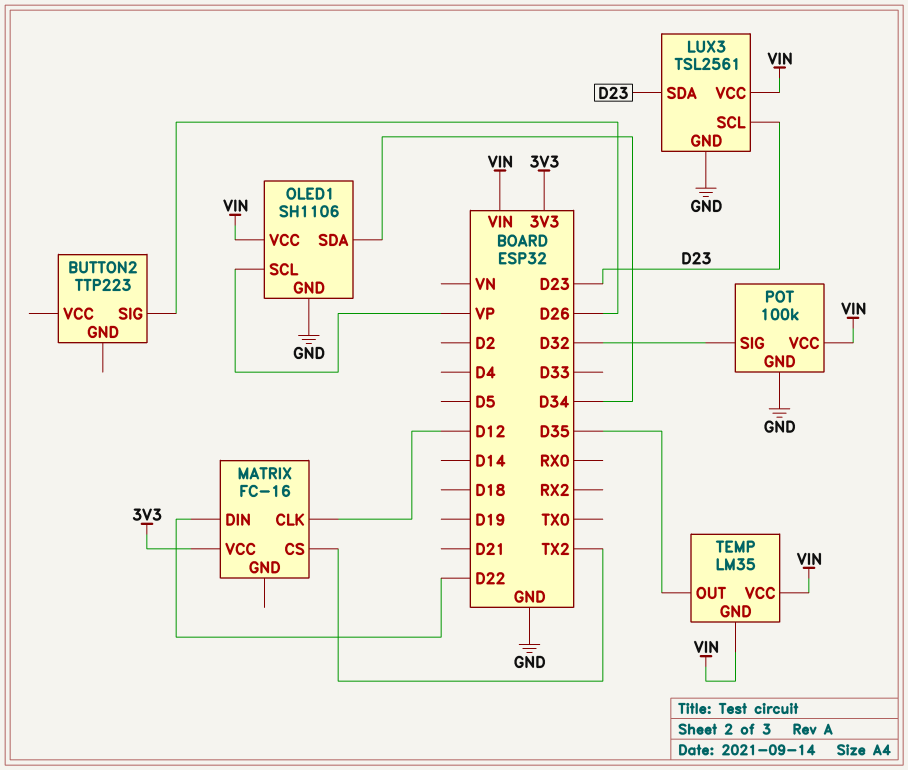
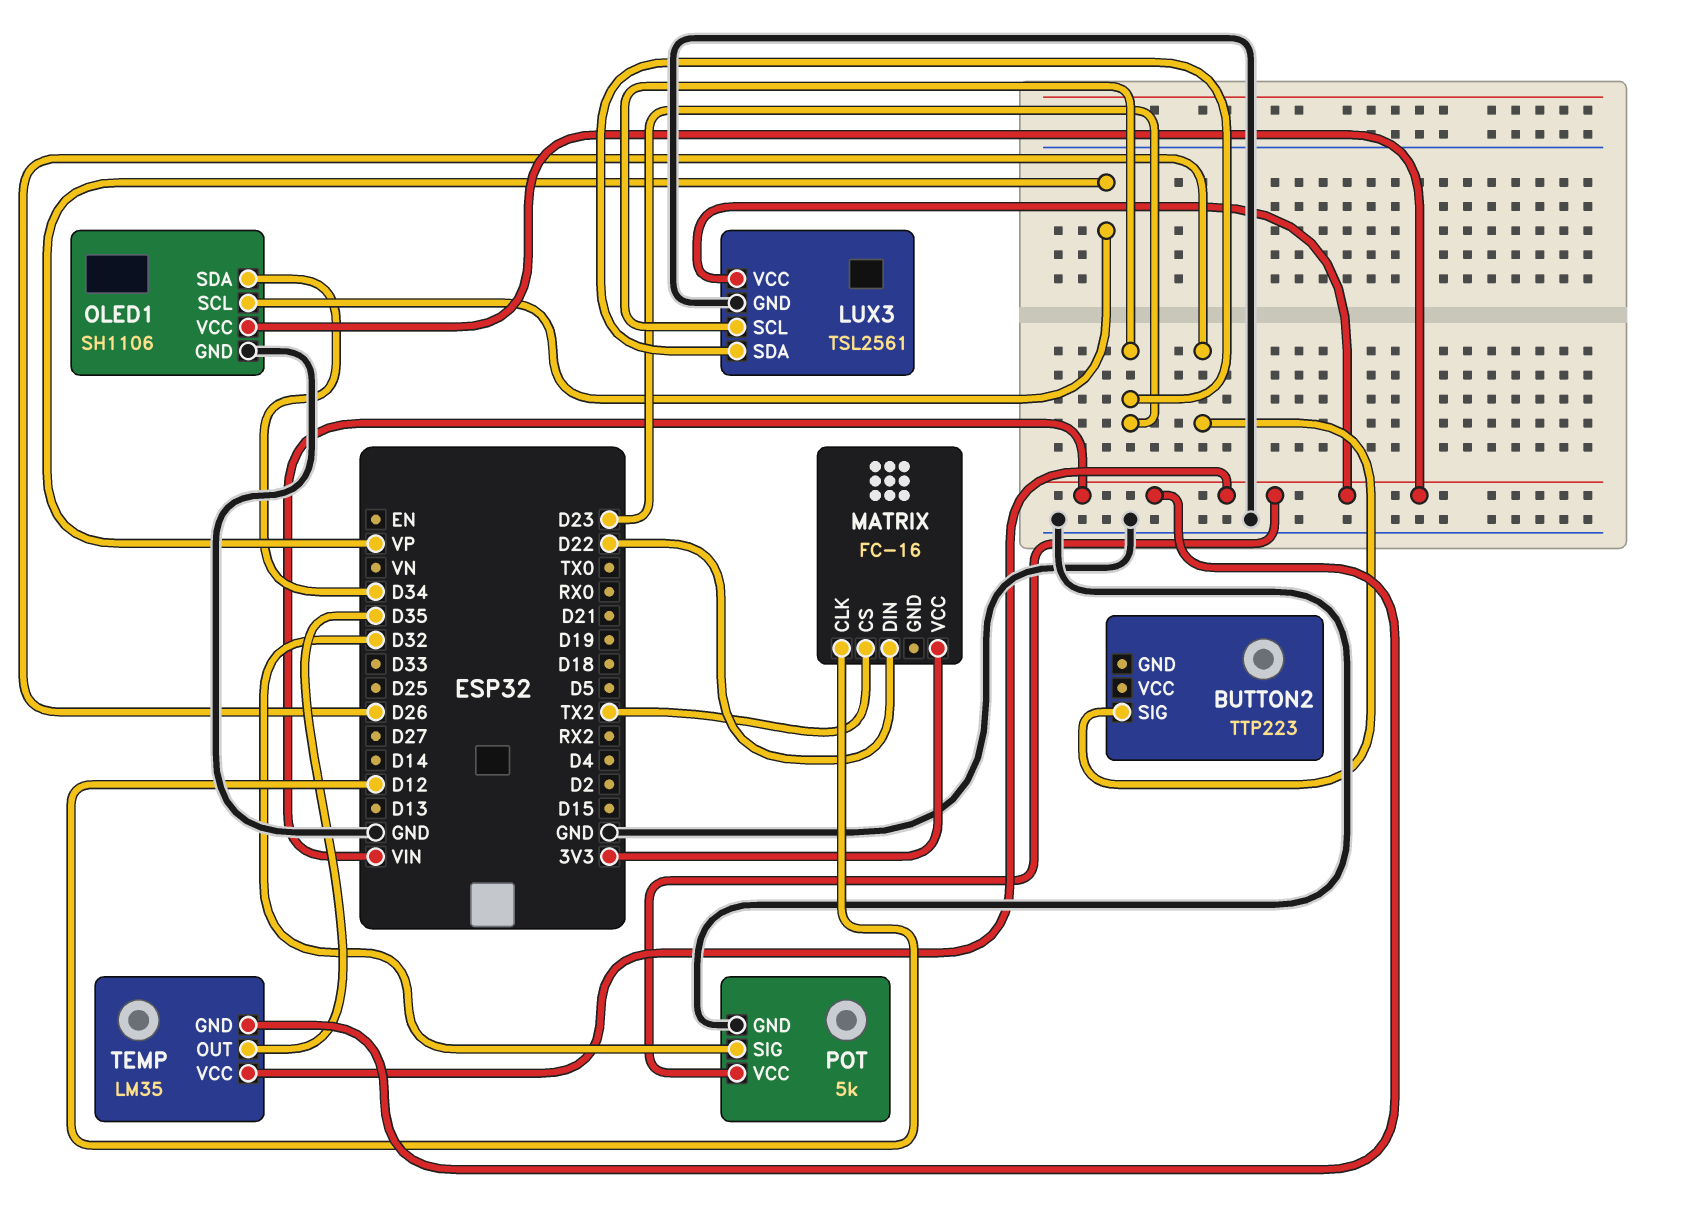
POT: 100k -> 5k

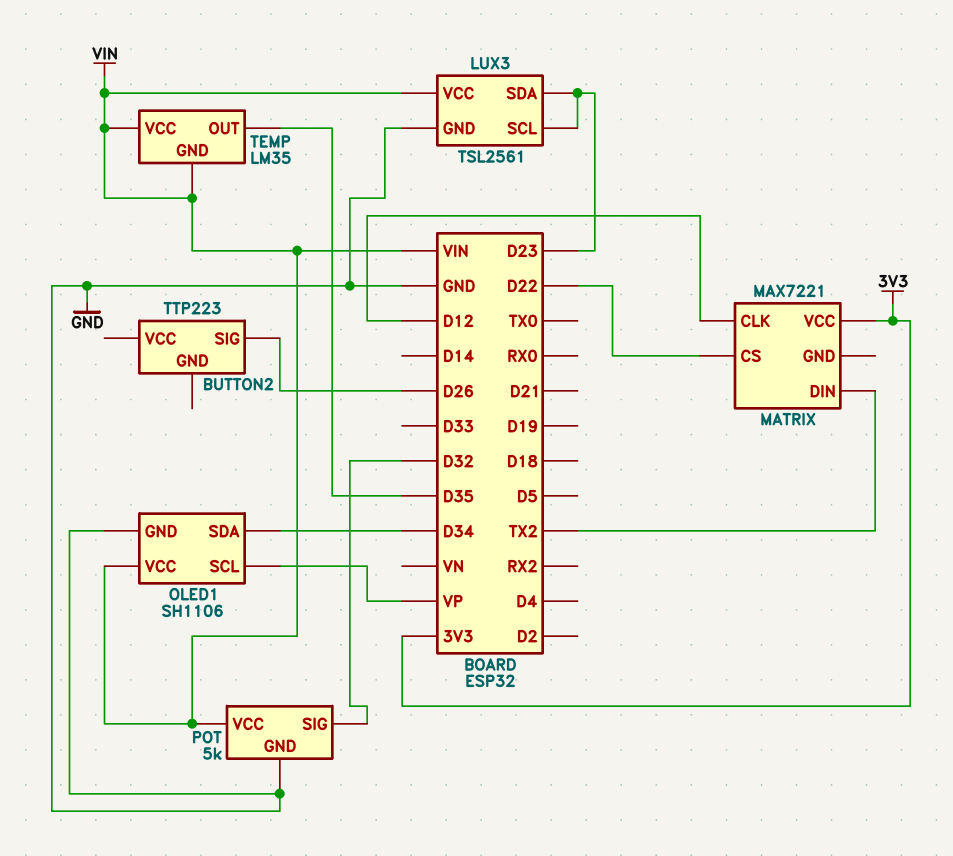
MATRIX: FC-16 -> MAX7221
MATRIX pin CS: TX2 -> D22
MATRIX pin DIN: D22 -> TX2

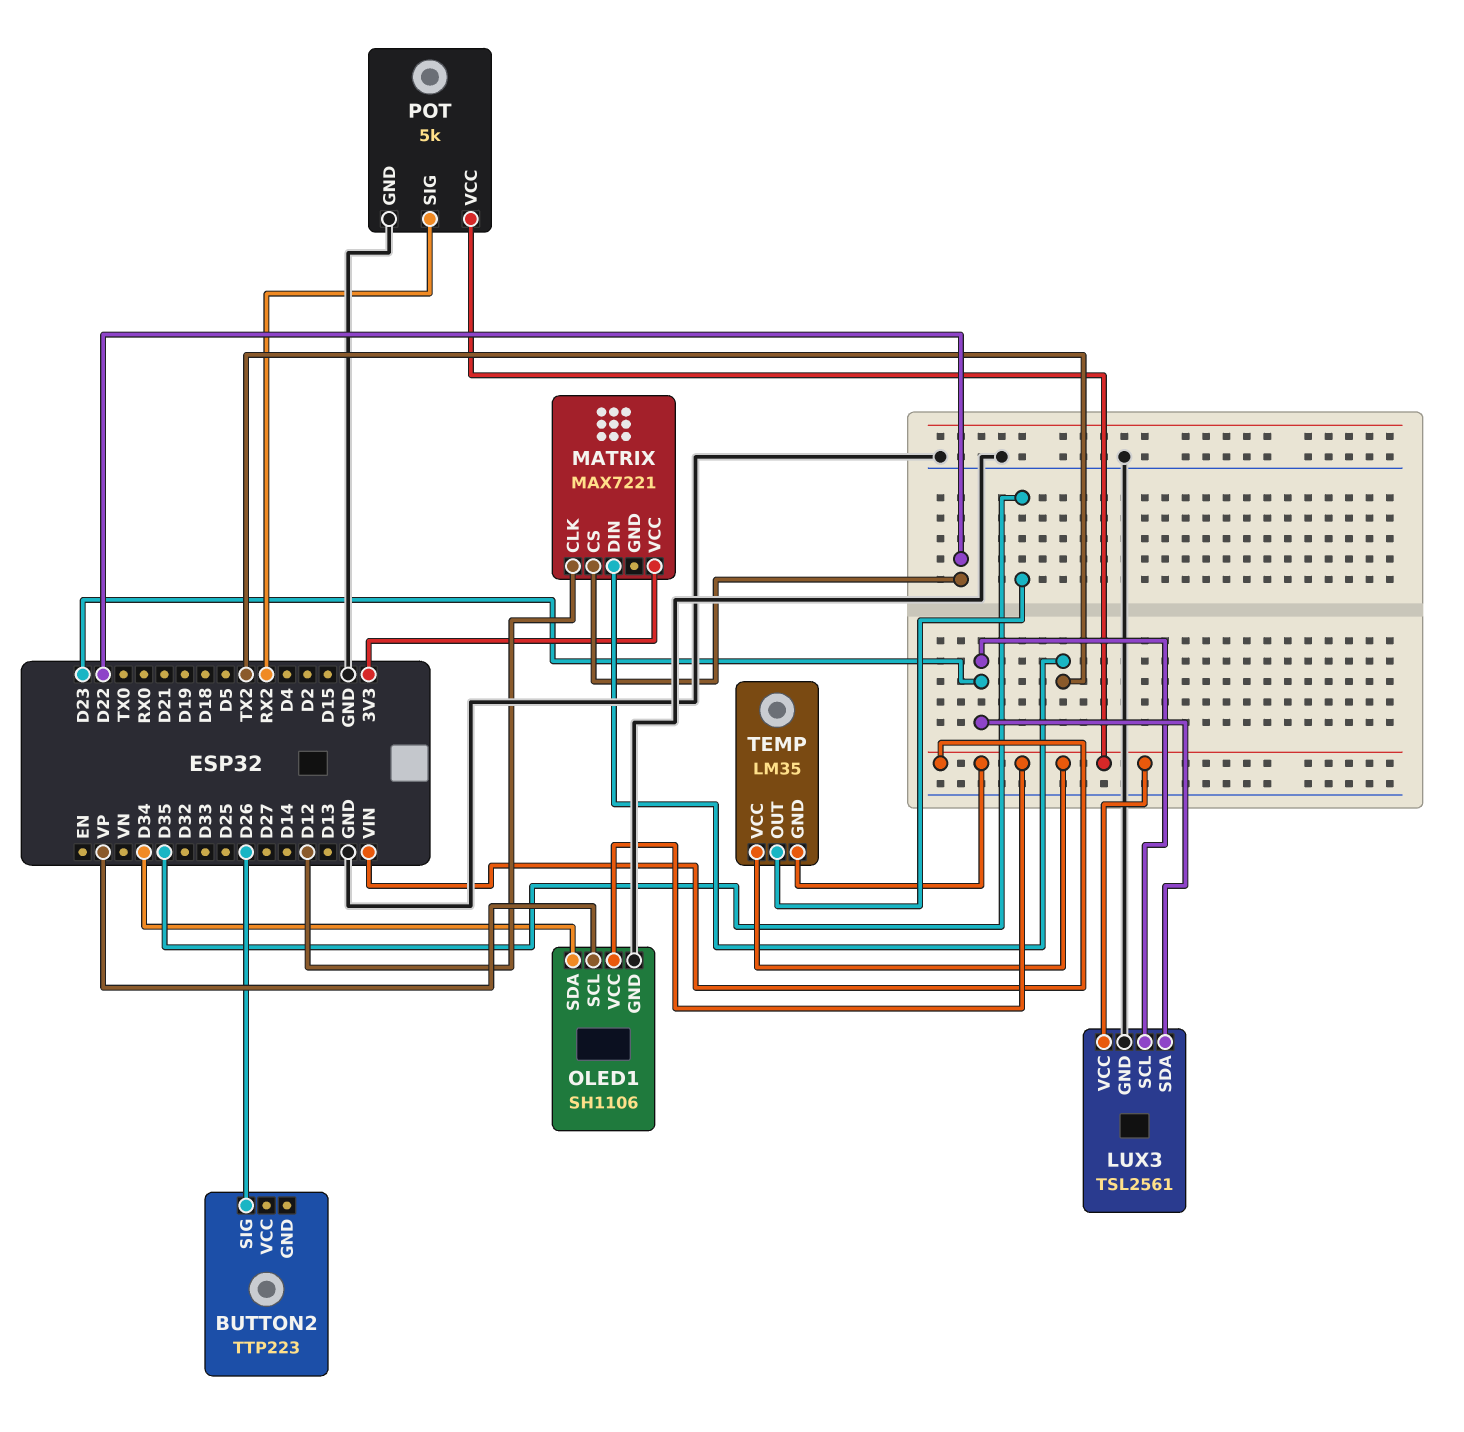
POT pin SIG: D32 -> RX2

